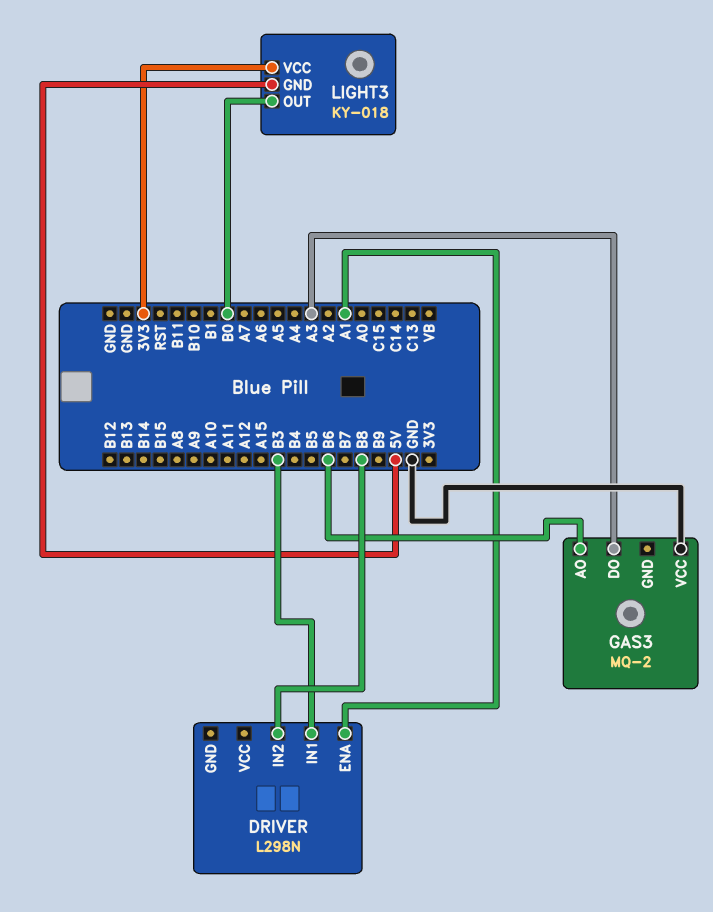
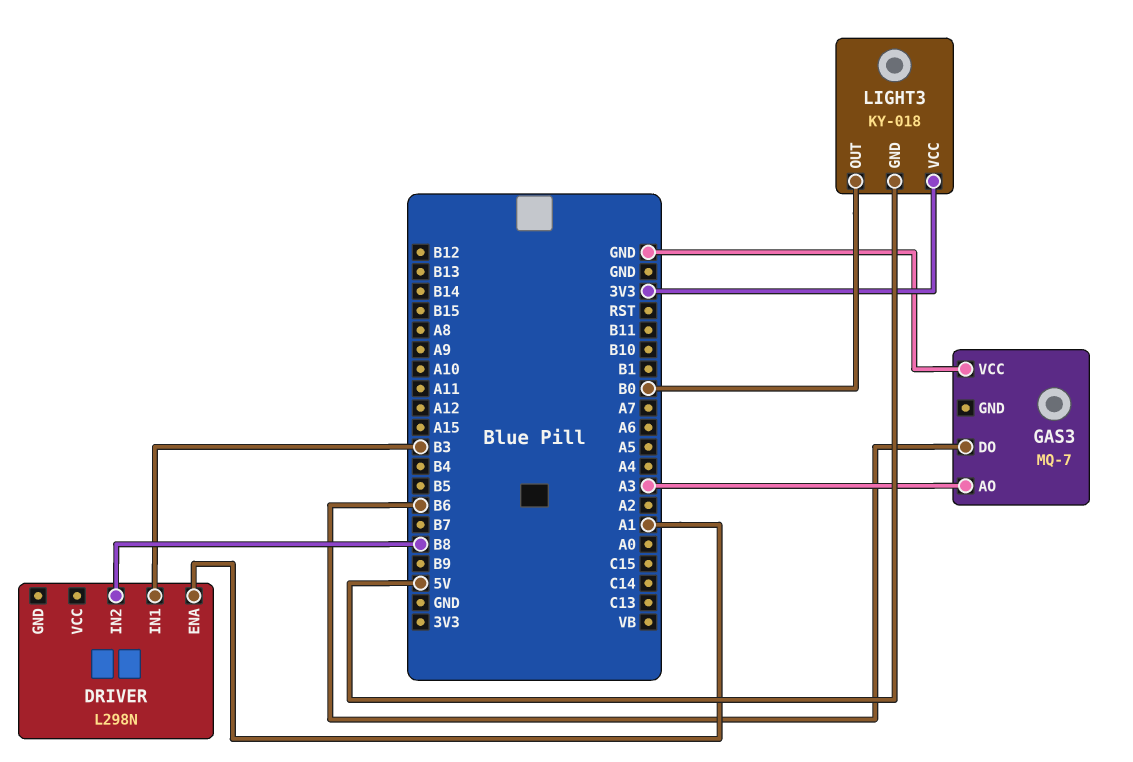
GAS3: MQ-2 -> MQ-7
GAS3 pin AO: B6 -> A3
GAS3 pin DO: A3 -> B6

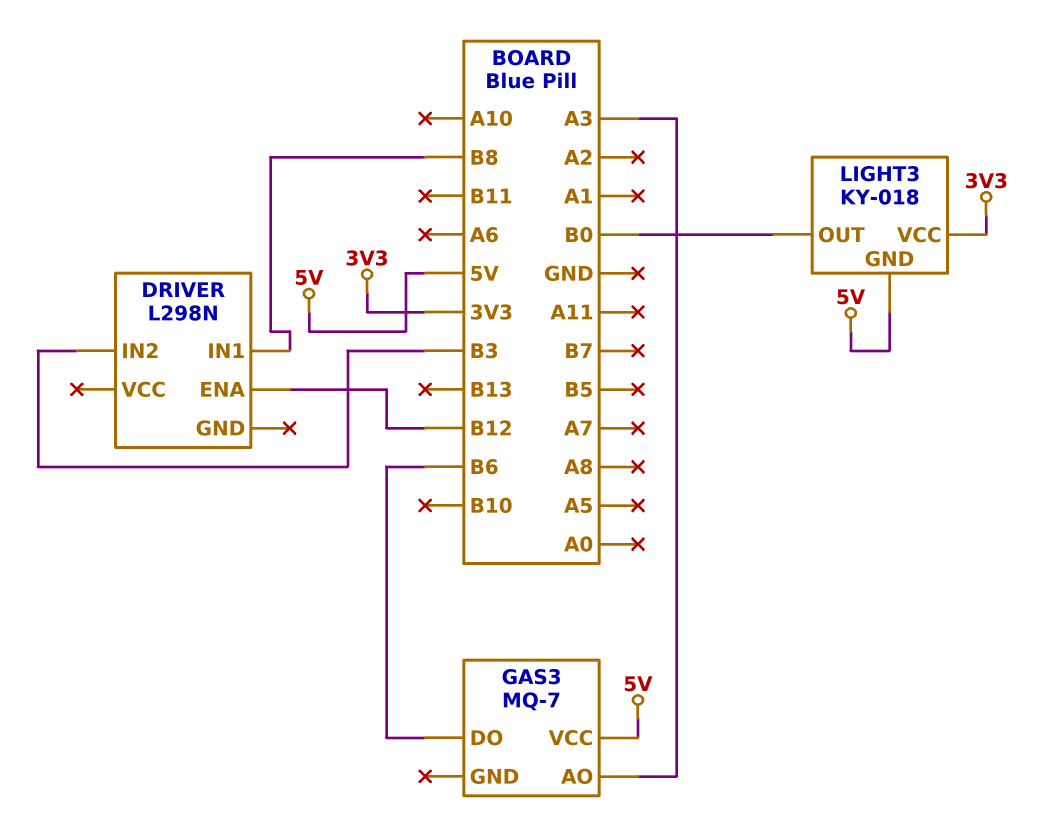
DRIVER pin ENA: A1 -> B12
DRIVER pin IN1: B3 -> B8
DRIVER pin IN2: B8 -> B3
GAS3 pin VCC: GND -> 5V

